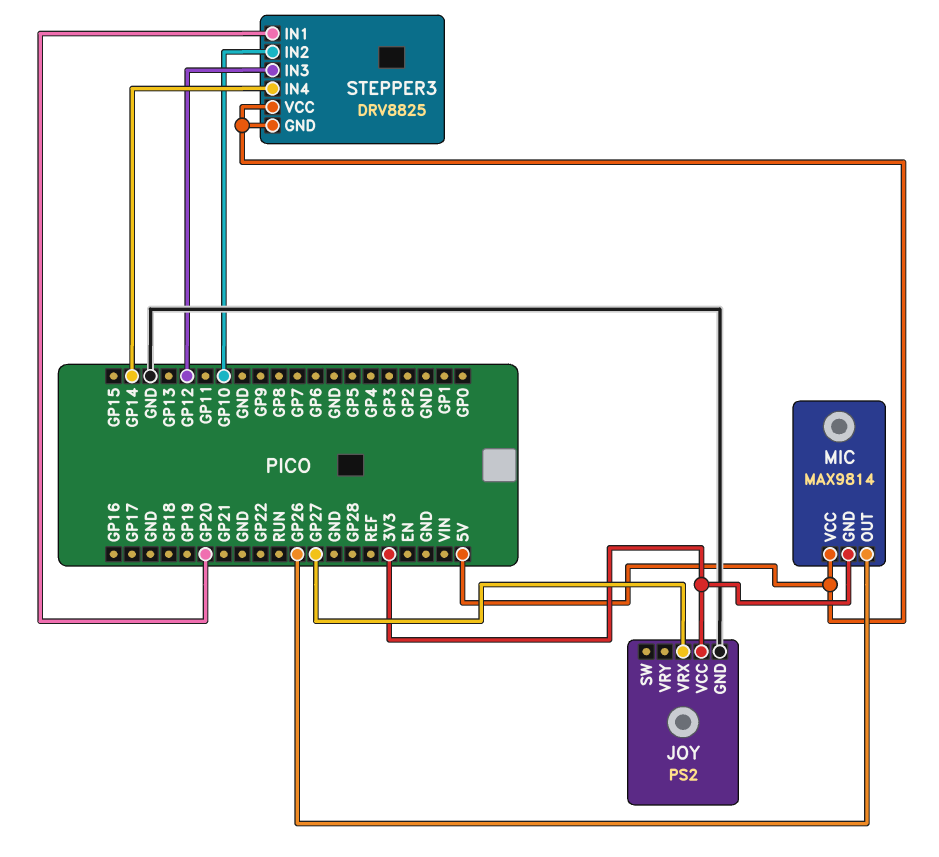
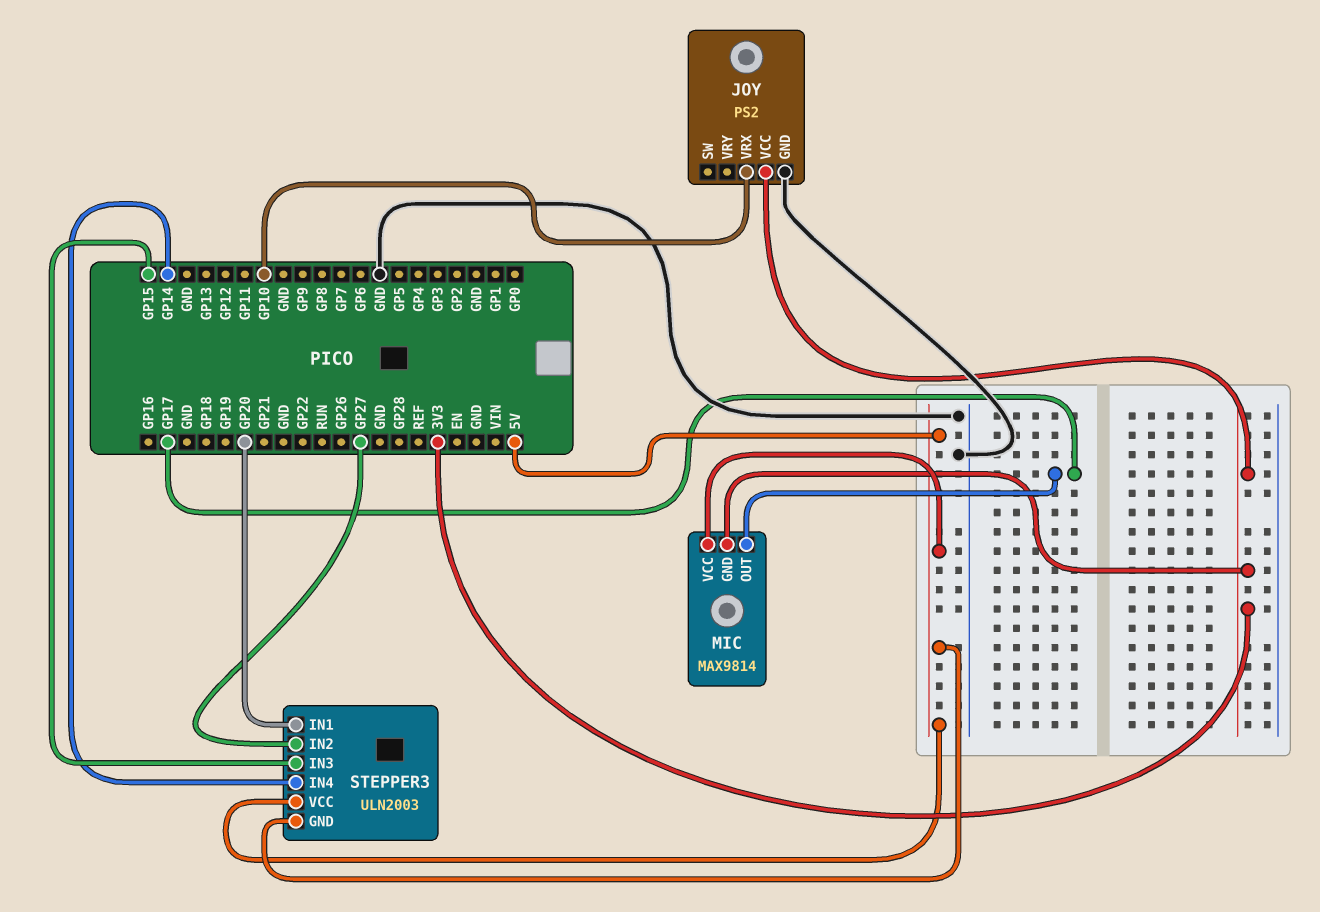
JOY pin VRX: GP27 -> GP10
MIC pin OUT: GP26 -> GP17
STEPPER3: DRV8825 -> ULN2003
STEPPER3 pin IN2: GP10 -> GP27
STEPPER3 pin IN3: GP12 -> GP15

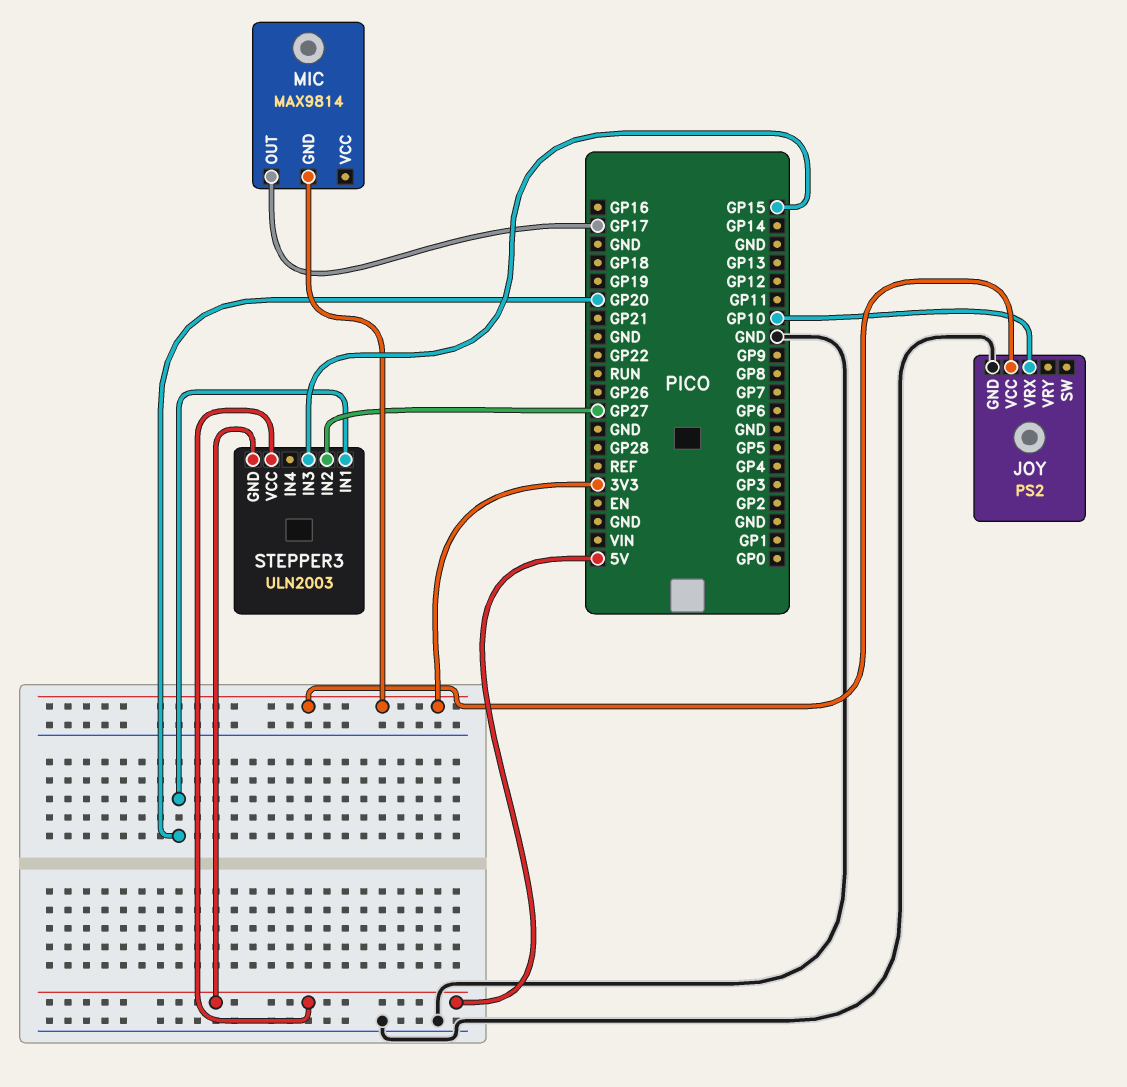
MIC pin VCC: 5V -> none
STEPPER3 pin IN4: GP14 -> none

